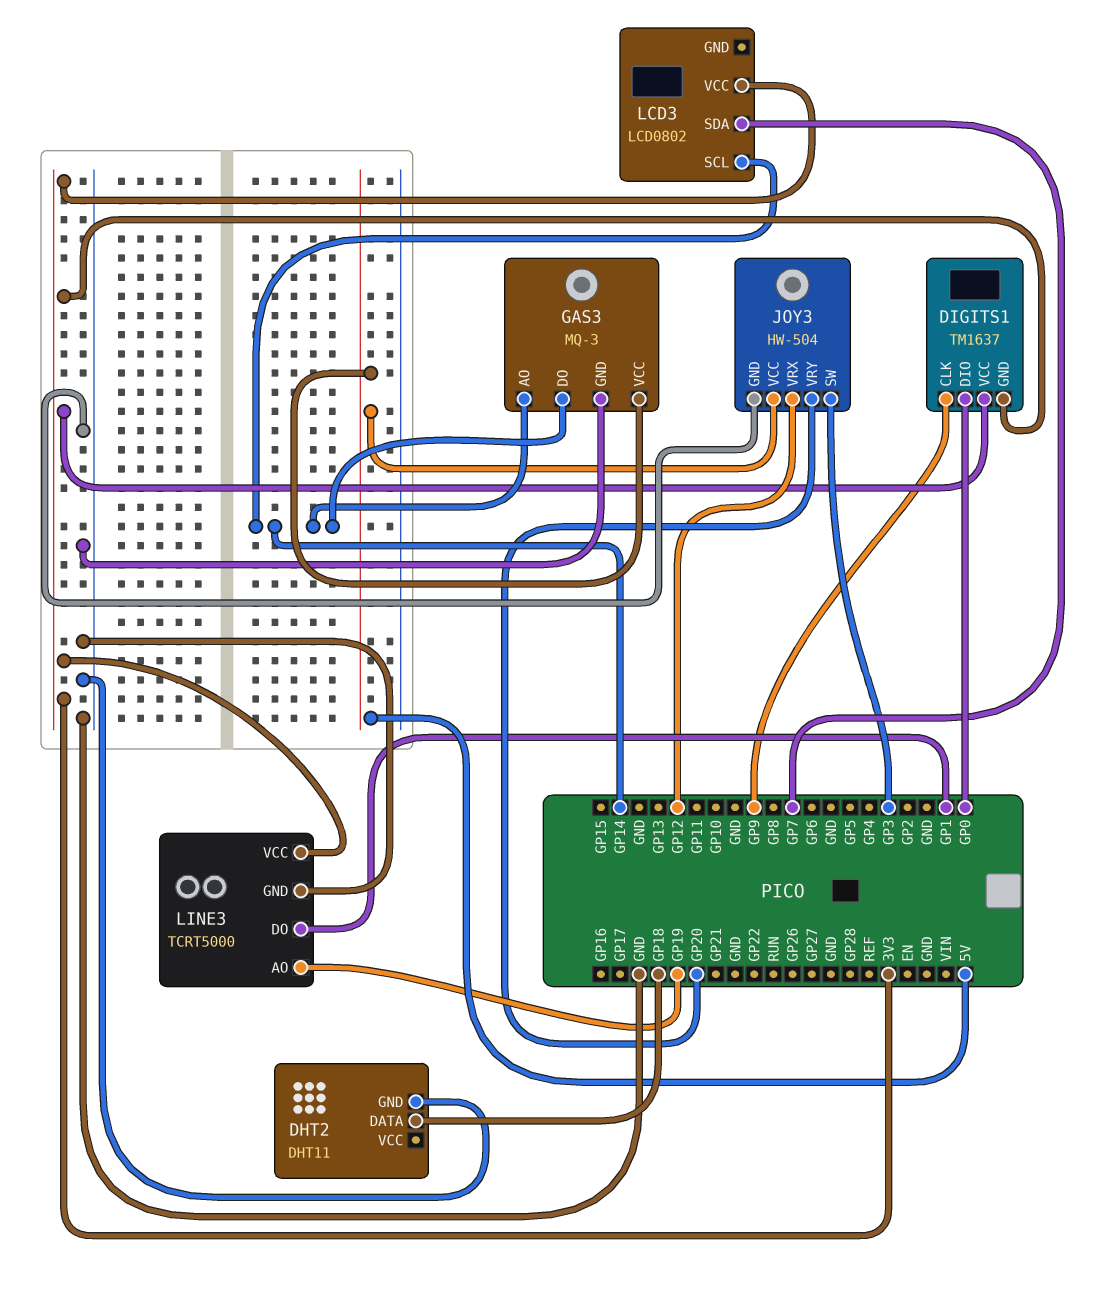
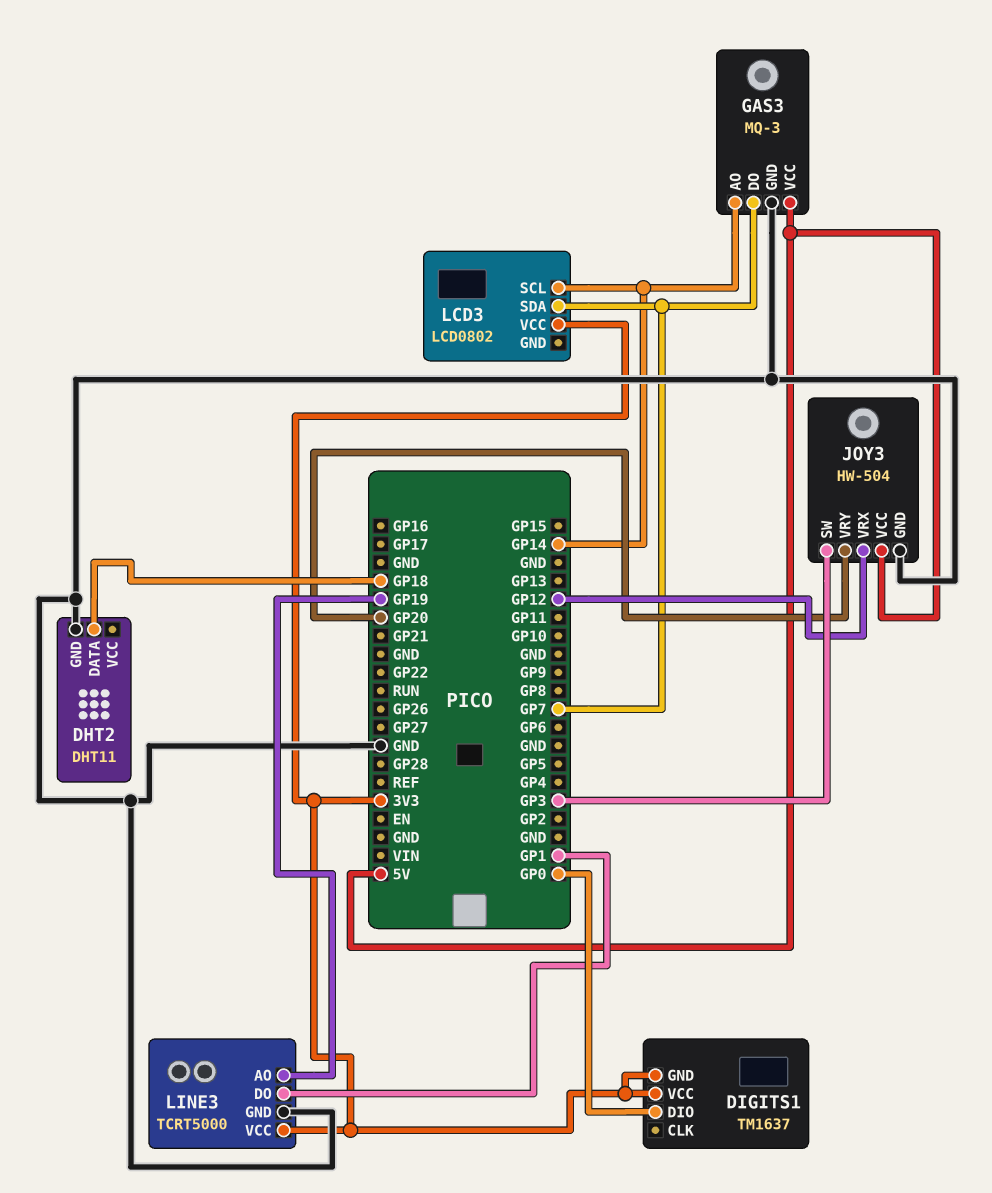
DIGITS1 pin CLK: GP9 -> none
GAS3 pin DO: GP14 -> GP7

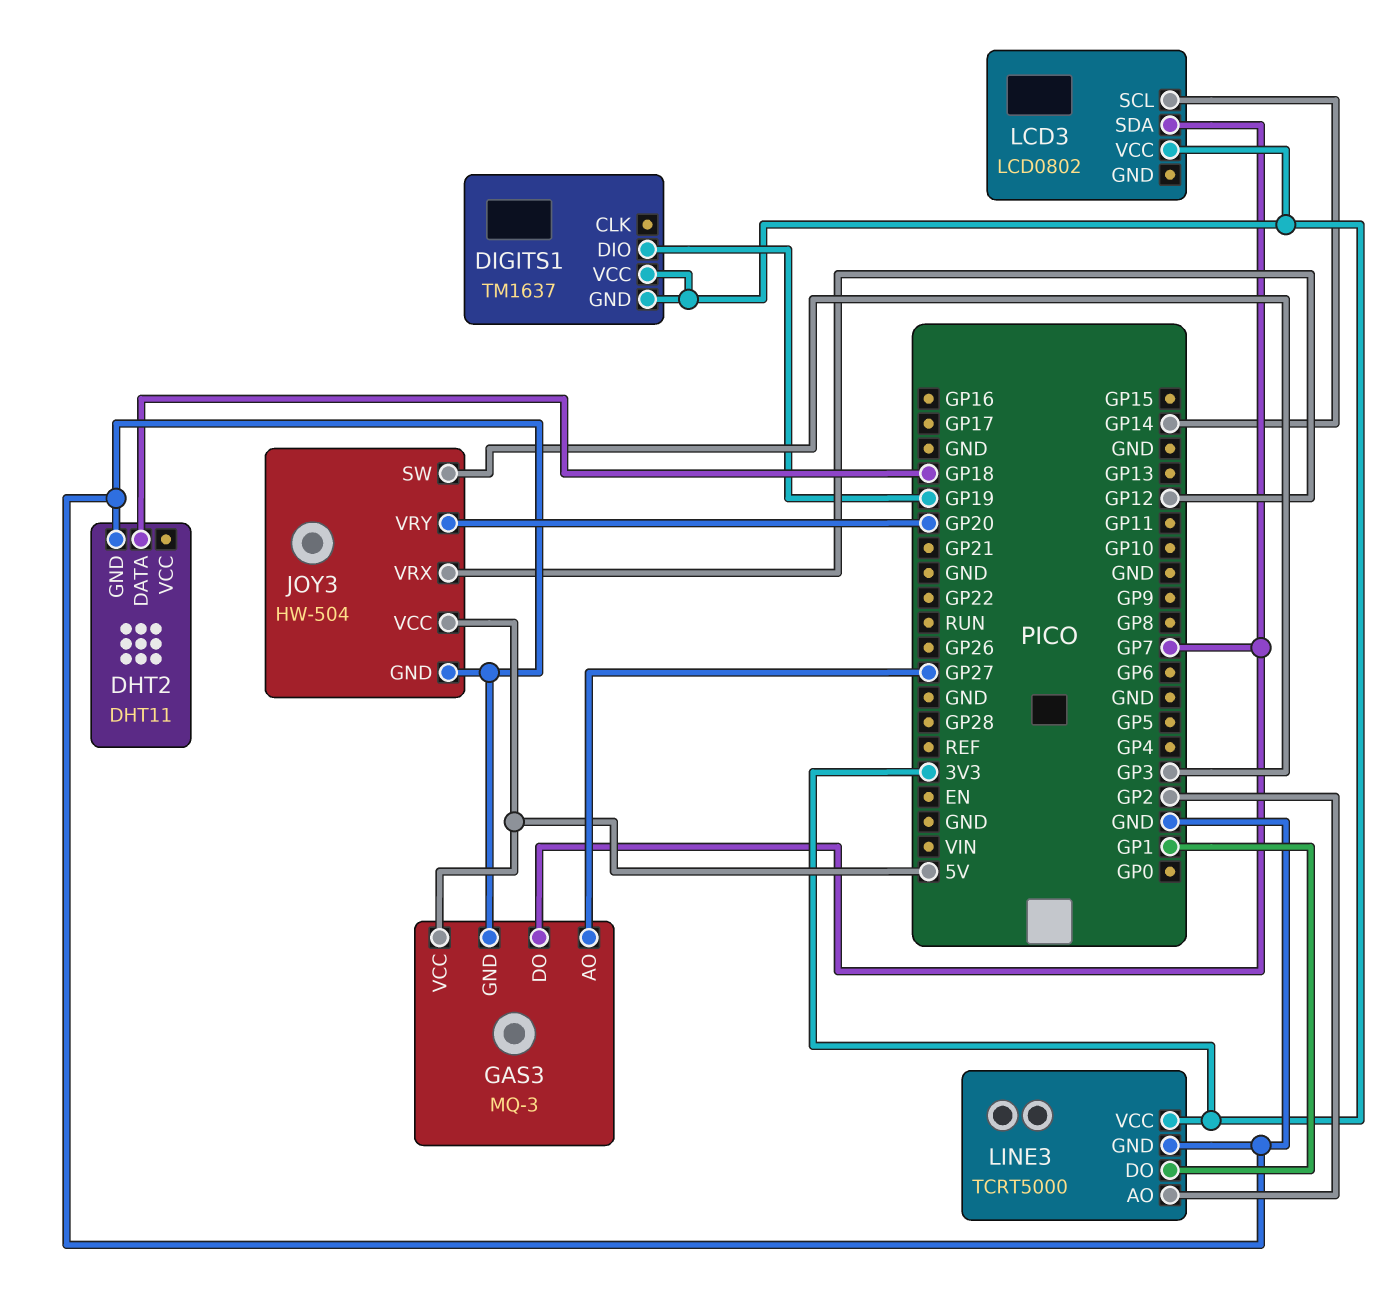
DIGITS1 pin DIO: GP0 -> GP19
GAS3 pin AO: GP14 -> GP27
LINE3 pin AO: GP19 -> GP2

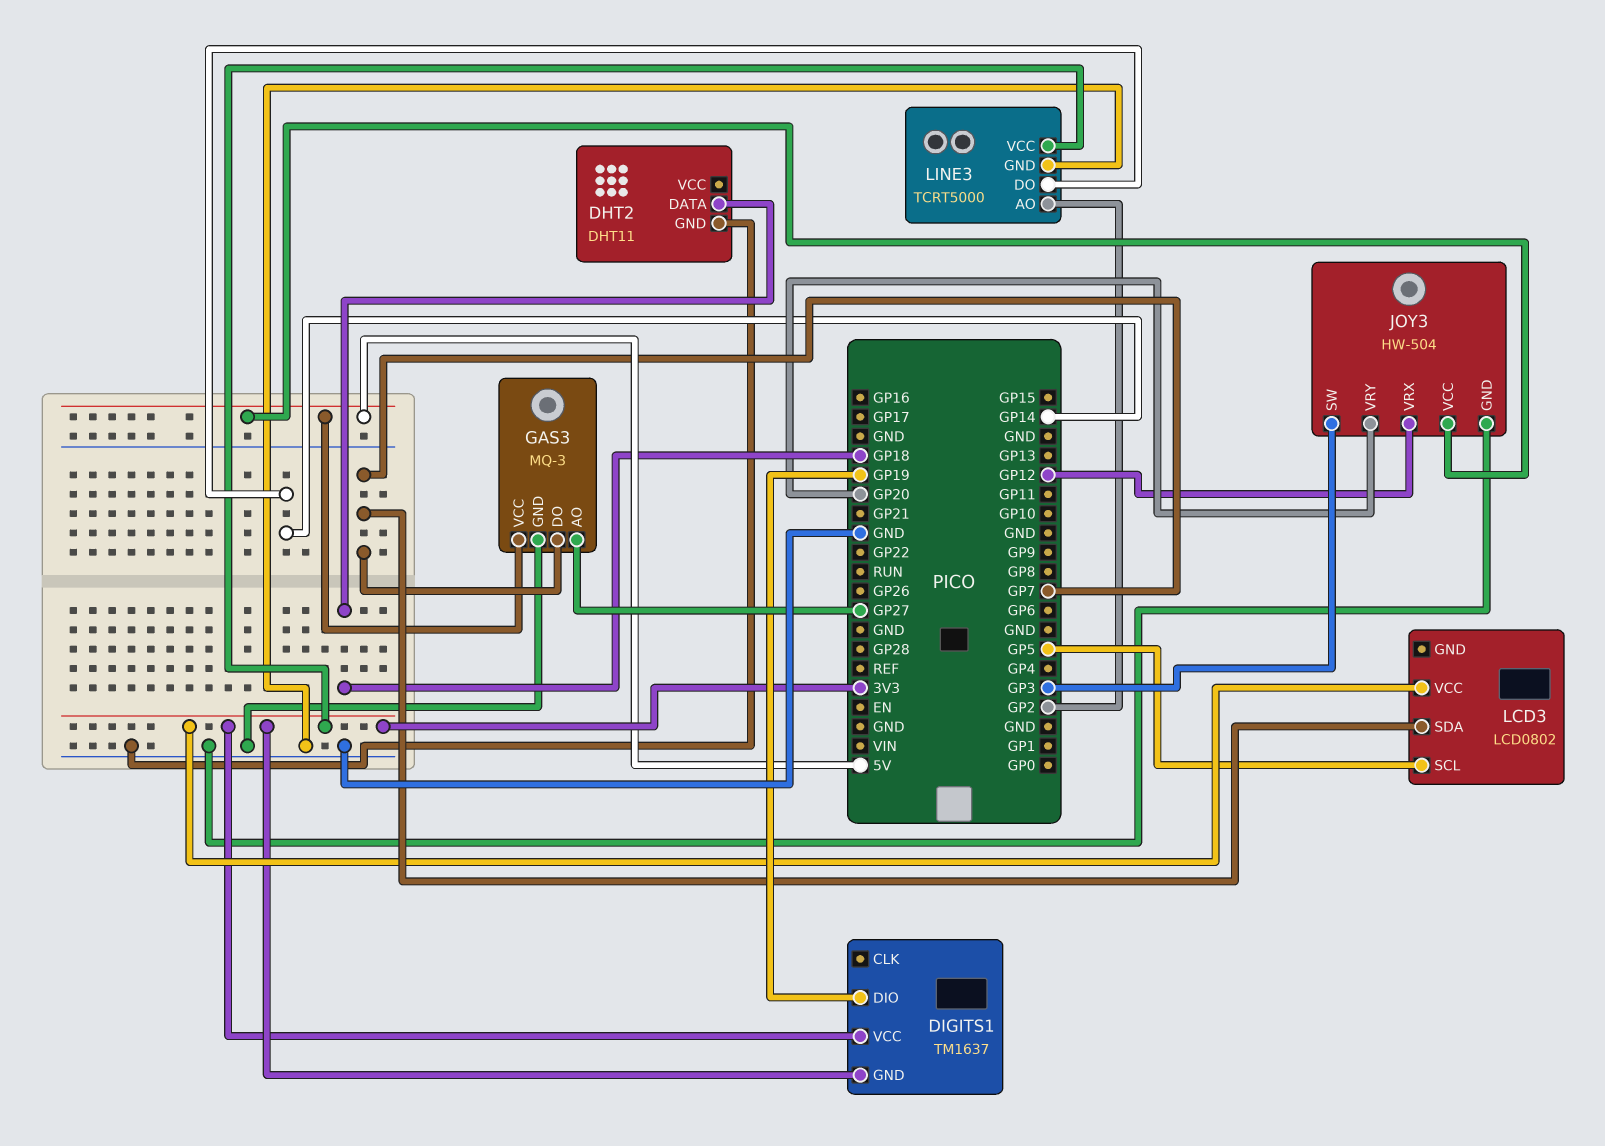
LCD3 pin SCL: GP14 -> GP5
LINE3 pin DO: GP1 -> GP14

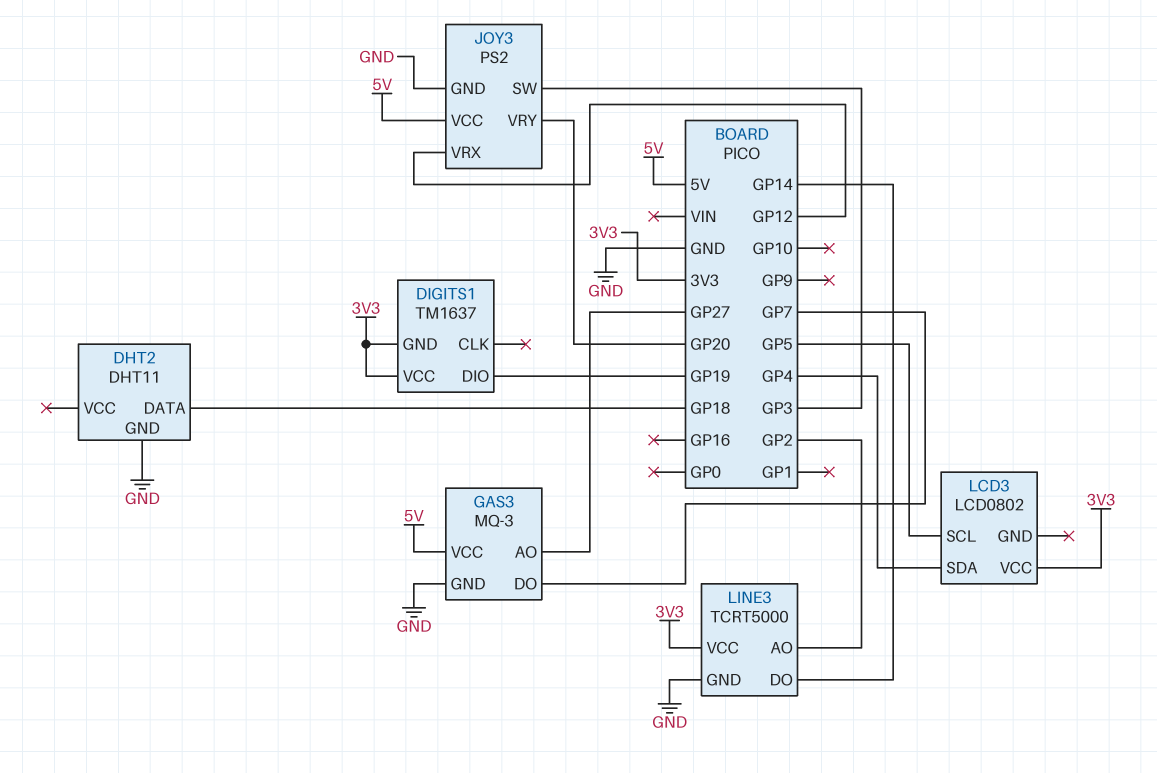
JOY3: HW-504 -> PS2
LCD3 pin SDA: GP7 -> GP4

